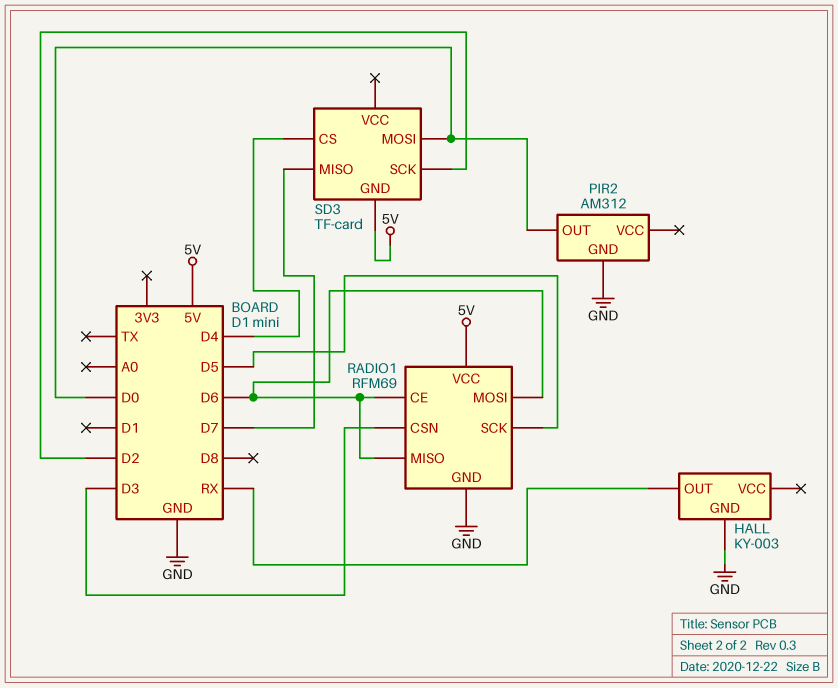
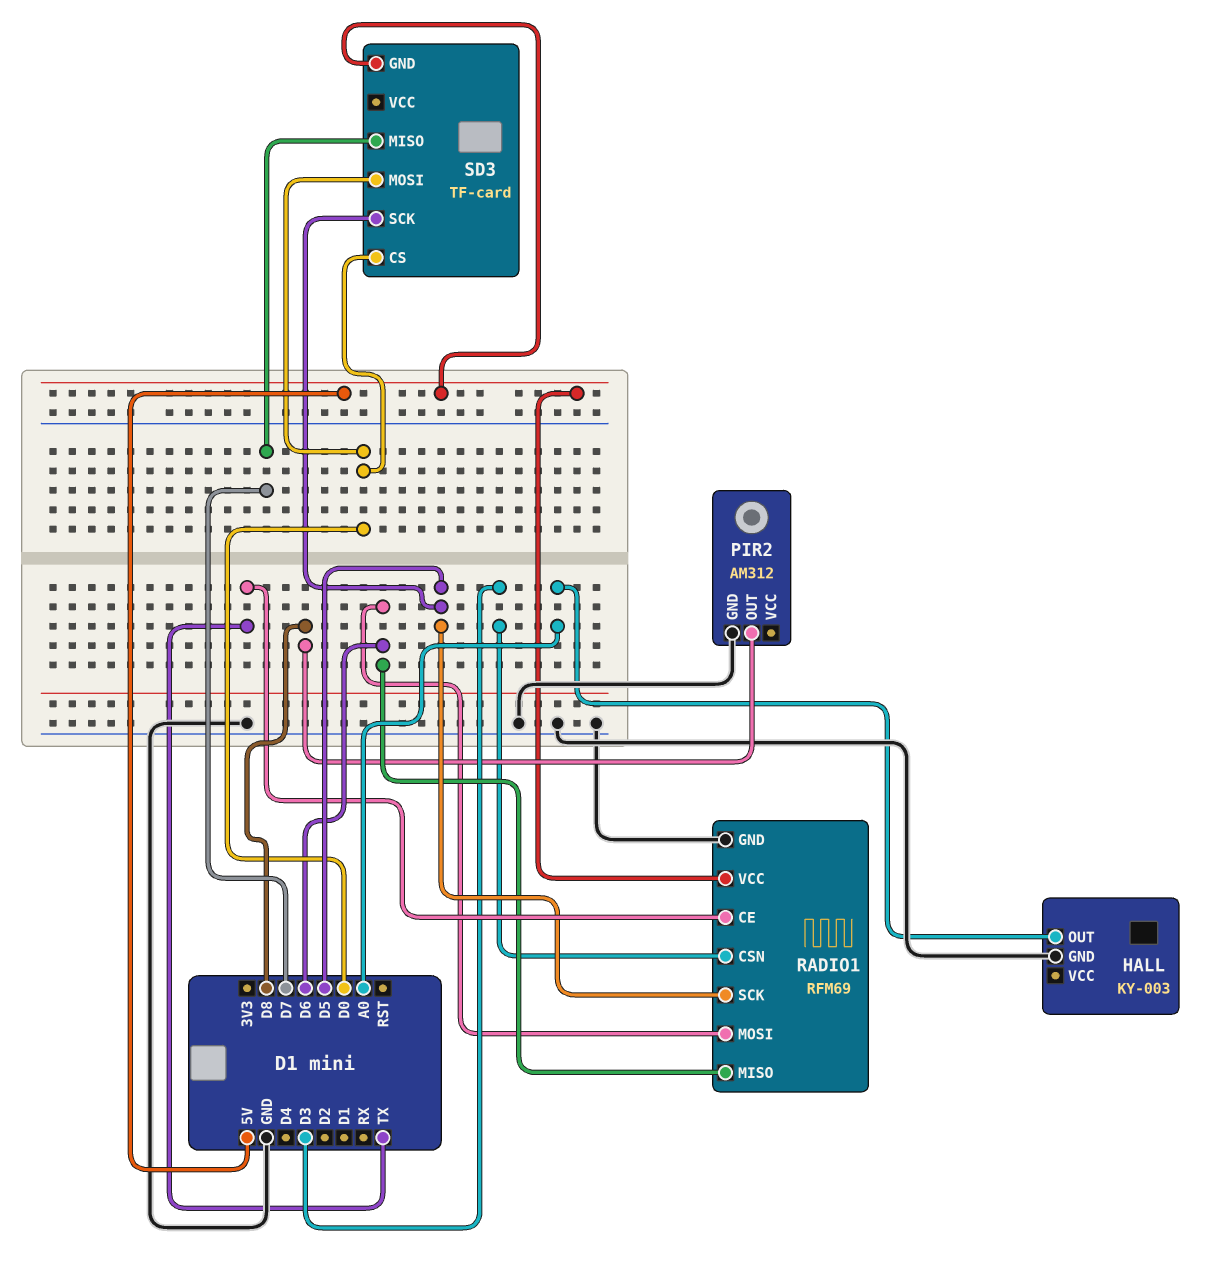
HALL pin OUT: RX -> A0
PIR2 pin OUT: D0 -> D8
RADIO1 pin CE: D6 -> TX
SD3 pin CS: D4 -> D0
SD3 pin SCK: D2 -> D5

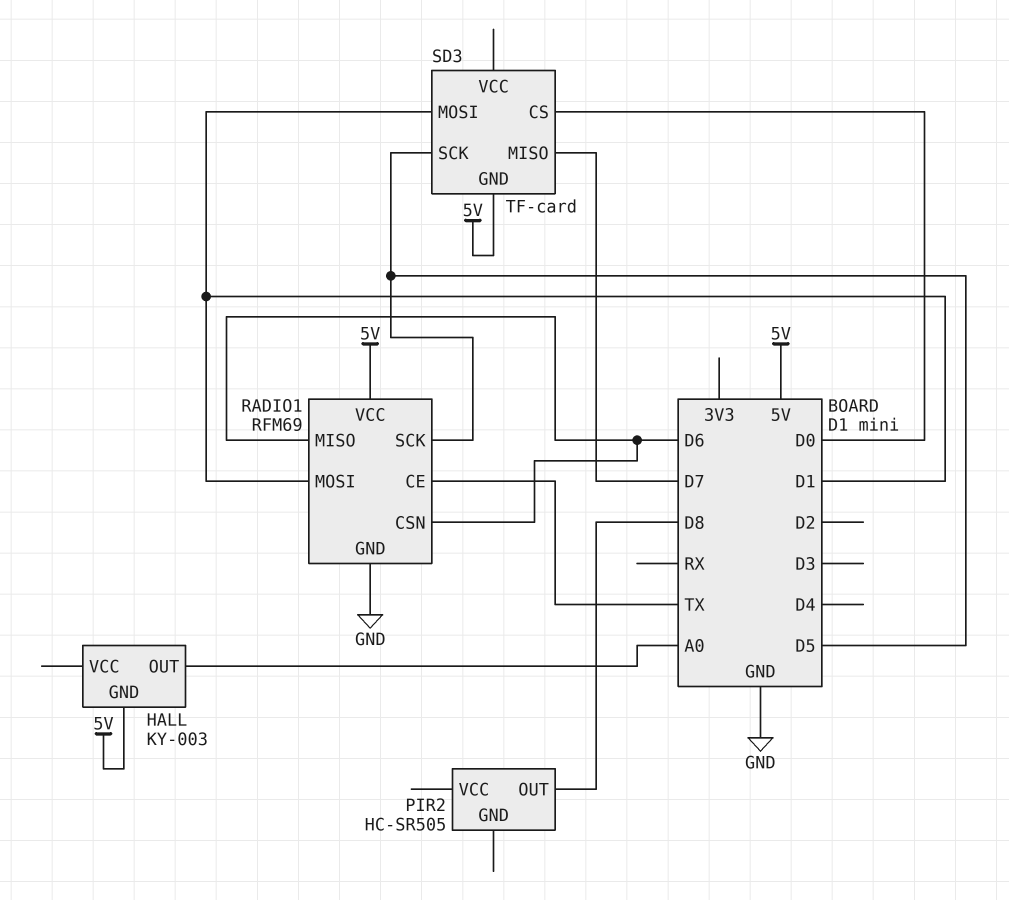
HALL pin GND: GND -> 5V
PIR2: AM312 -> HC-SR505
PIR2 pin GND: GND -> none
RADIO1 pin CSN: D3 -> D6
RADIO1 pin MOSI: D6 -> D1
SD3 pin MOSI: D0 -> D1

